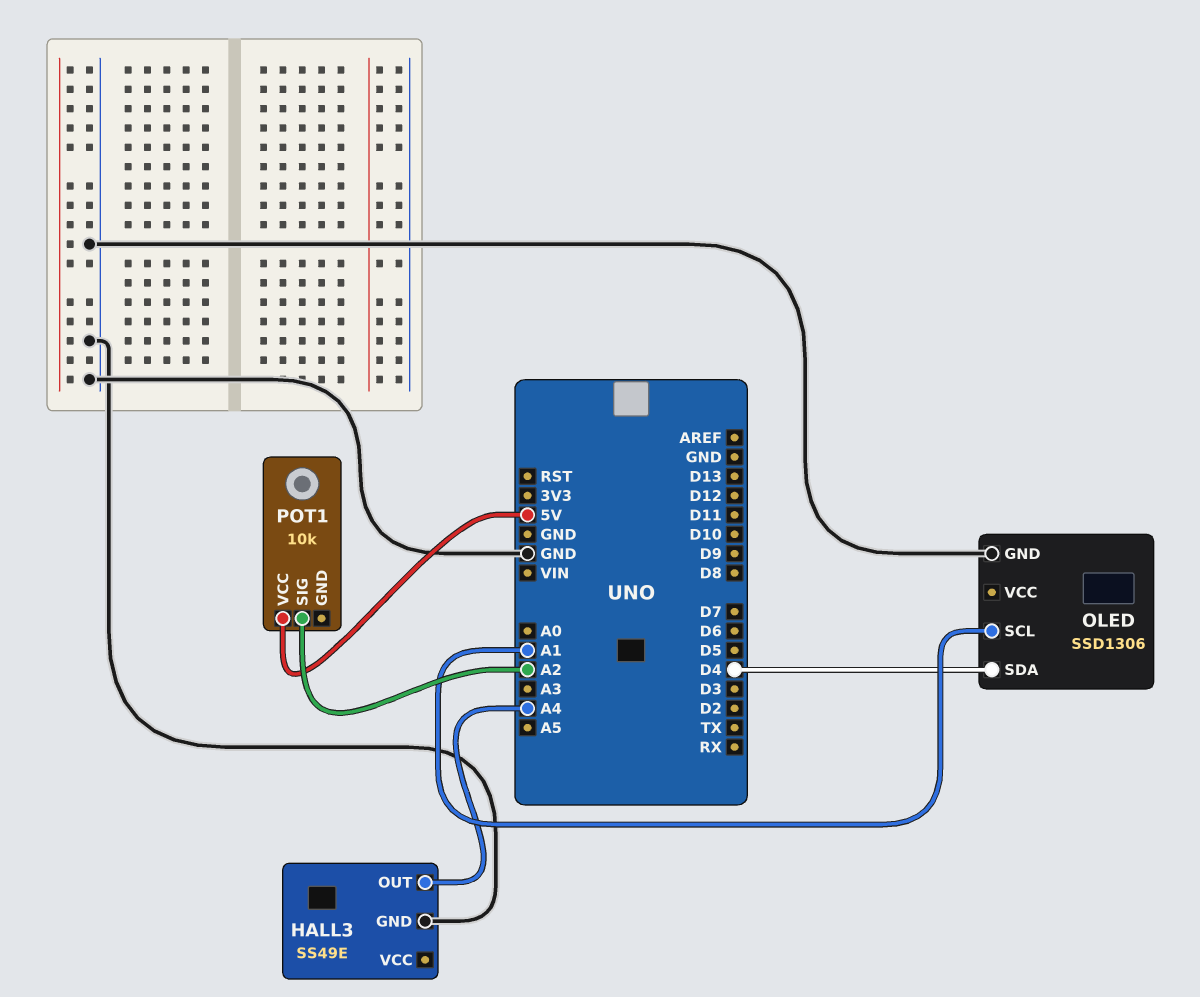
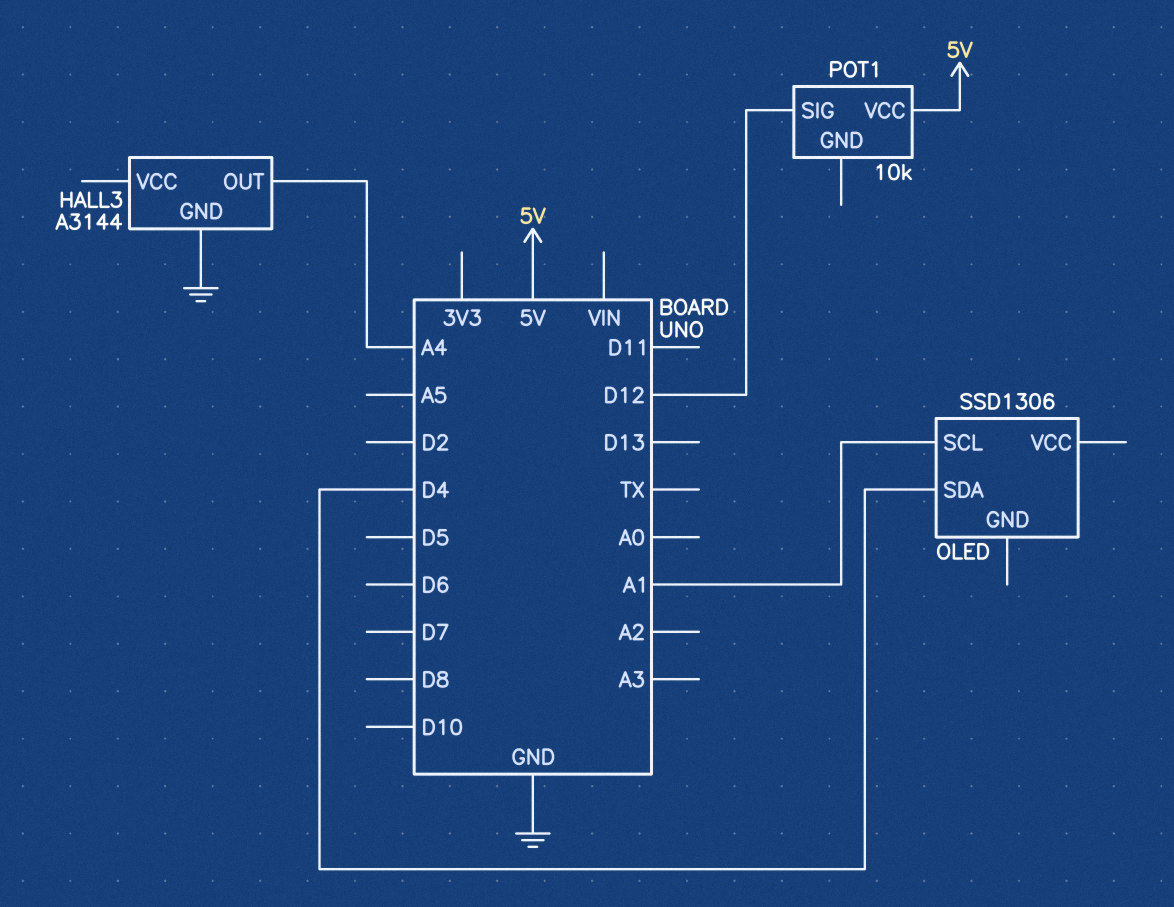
HALL3: SS49E -> A3144
OLED pin GND: GND -> none
POT1 pin SIG: A2 -> D12

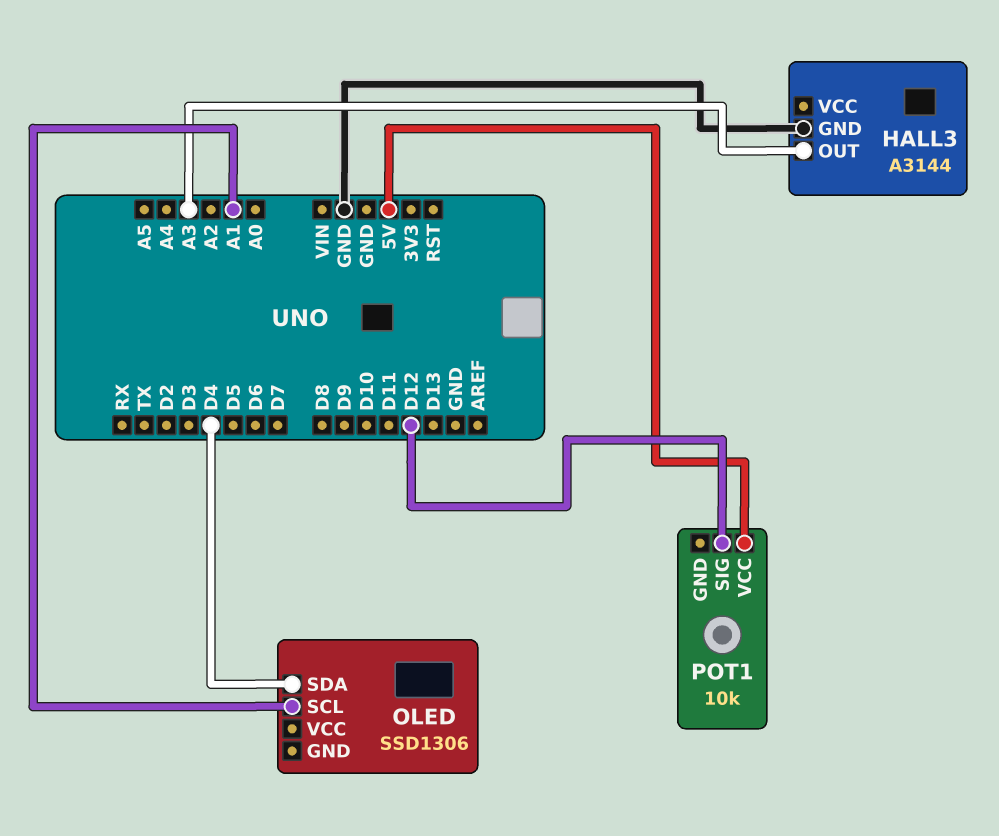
HALL3 pin OUT: A4 -> A3

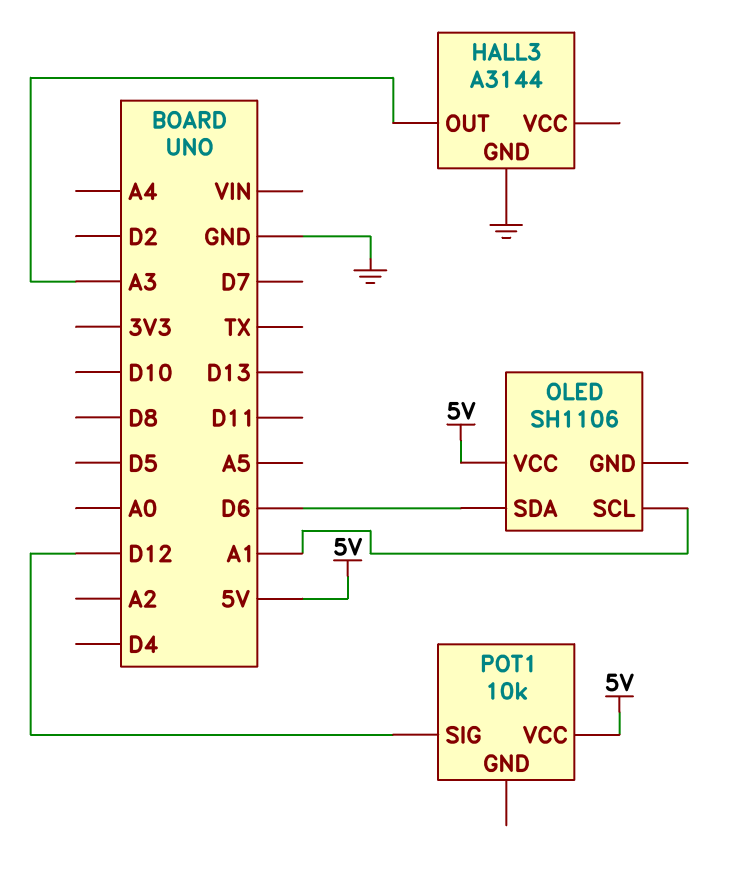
OLED: SSD1306 -> SH1106
OLED pin SDA: D4 -> D6
OLED pin VCC: none -> 5V

